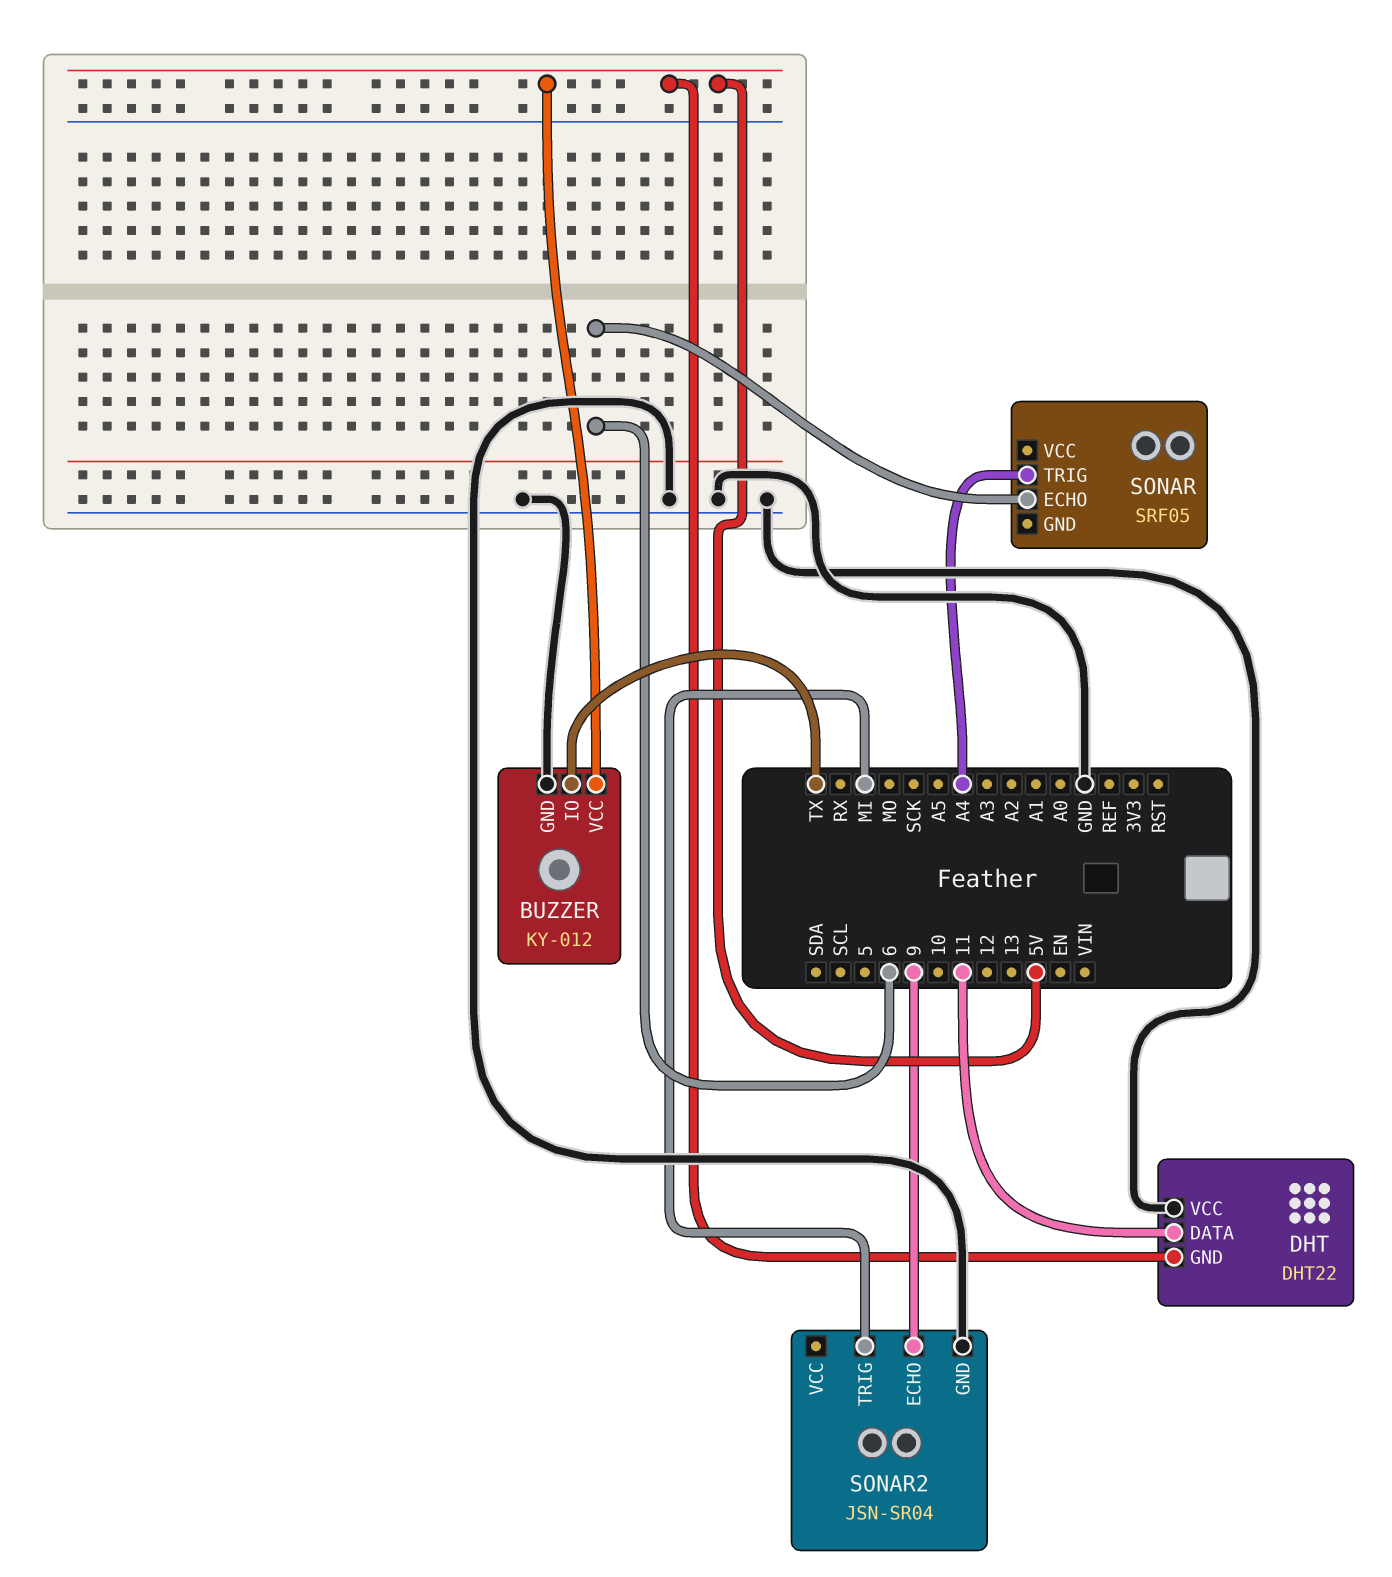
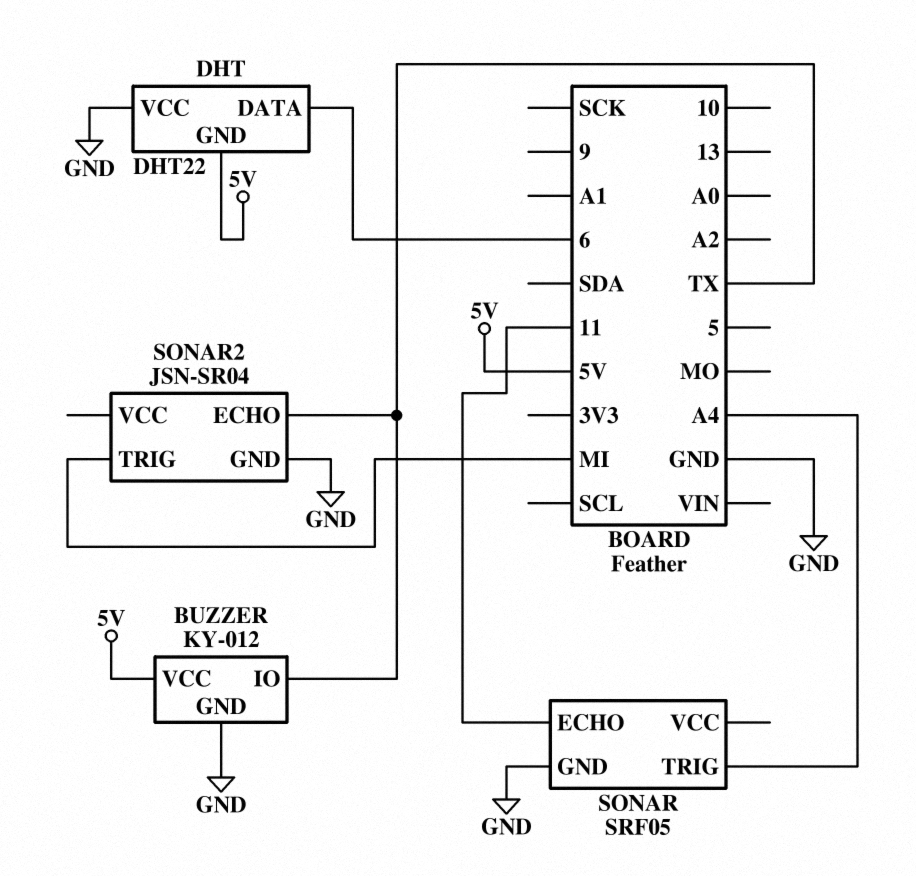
DHT pin DATA: 11 -> 6
SONAR pin ECHO: 6 -> 11
SONAR pin GND: none -> GND
SONAR2 pin ECHO: 9 -> TX

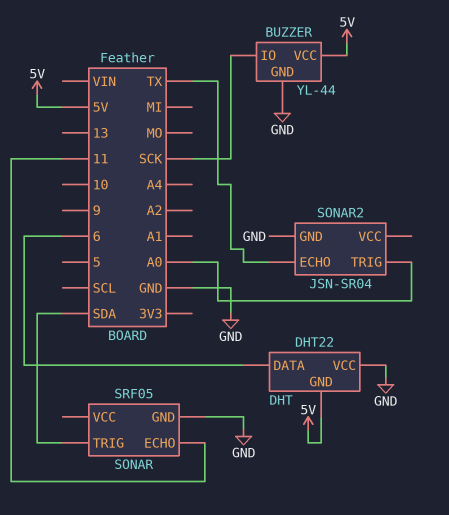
BUZZER: KY-012 -> YL-44
BUZZER pin IO: TX -> SCK
SONAR pin TRIG: A4 -> SDA
SONAR2 pin TRIG: MI -> A0

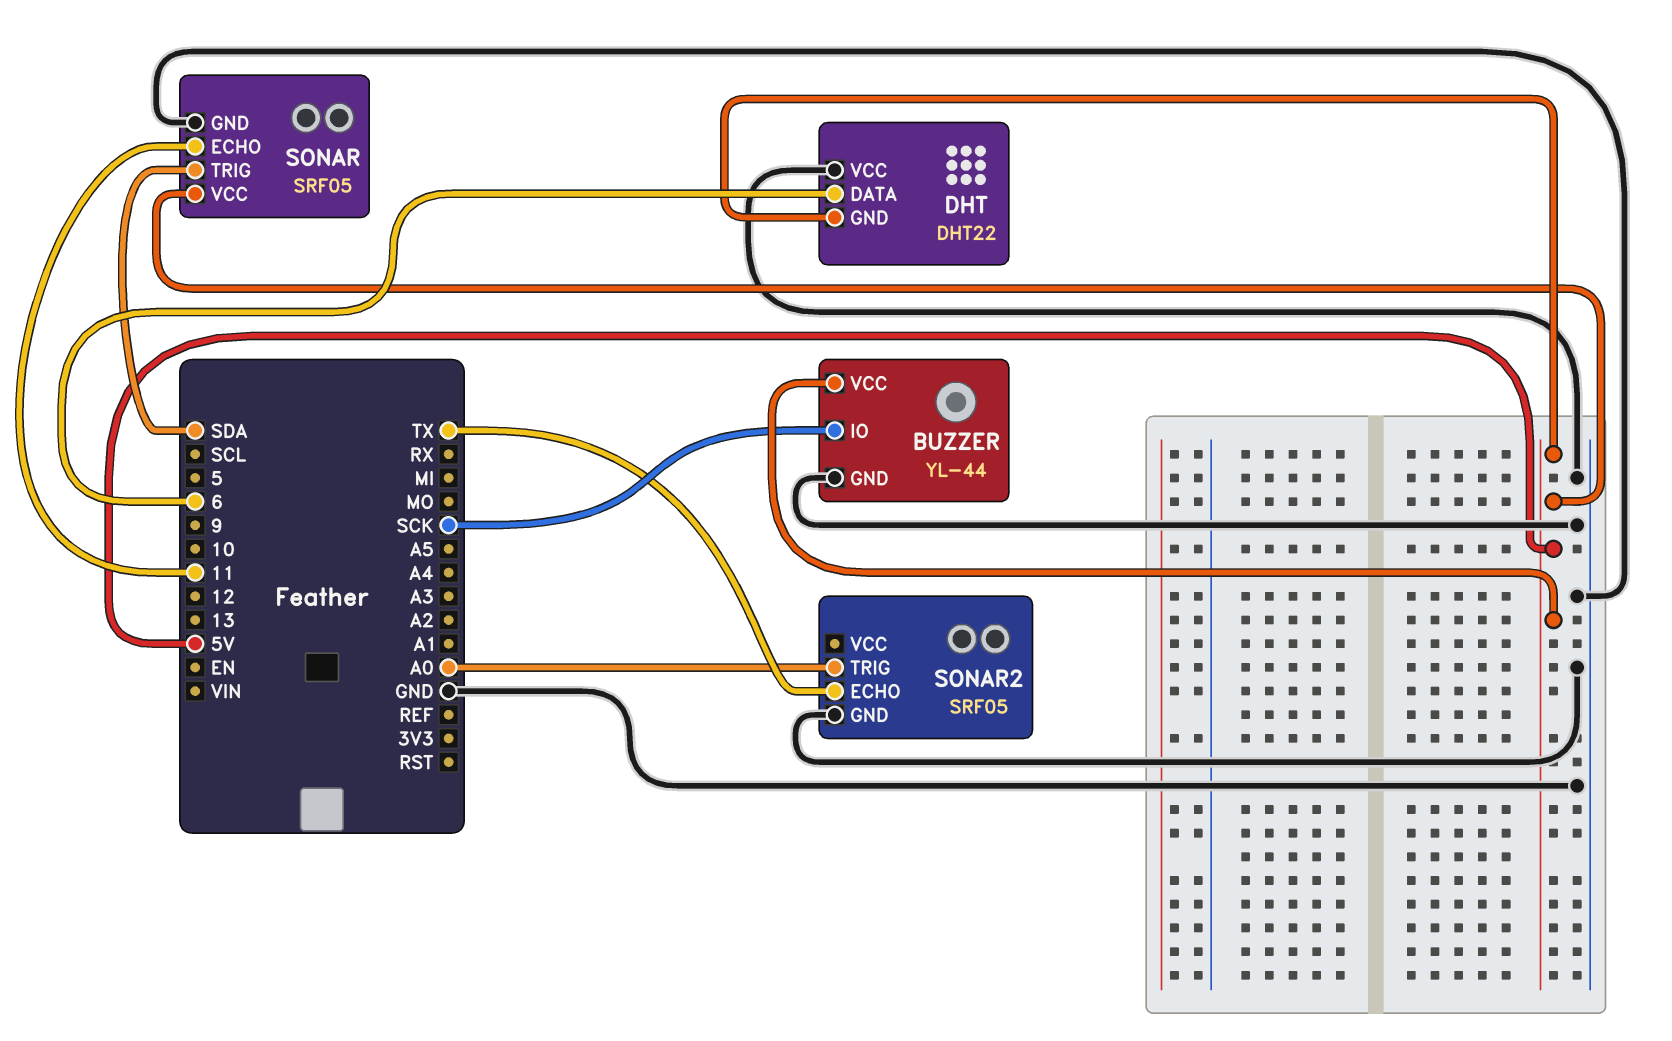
SONAR pin VCC: none -> 5V
SONAR2: JSN-SR04 -> SRF05

